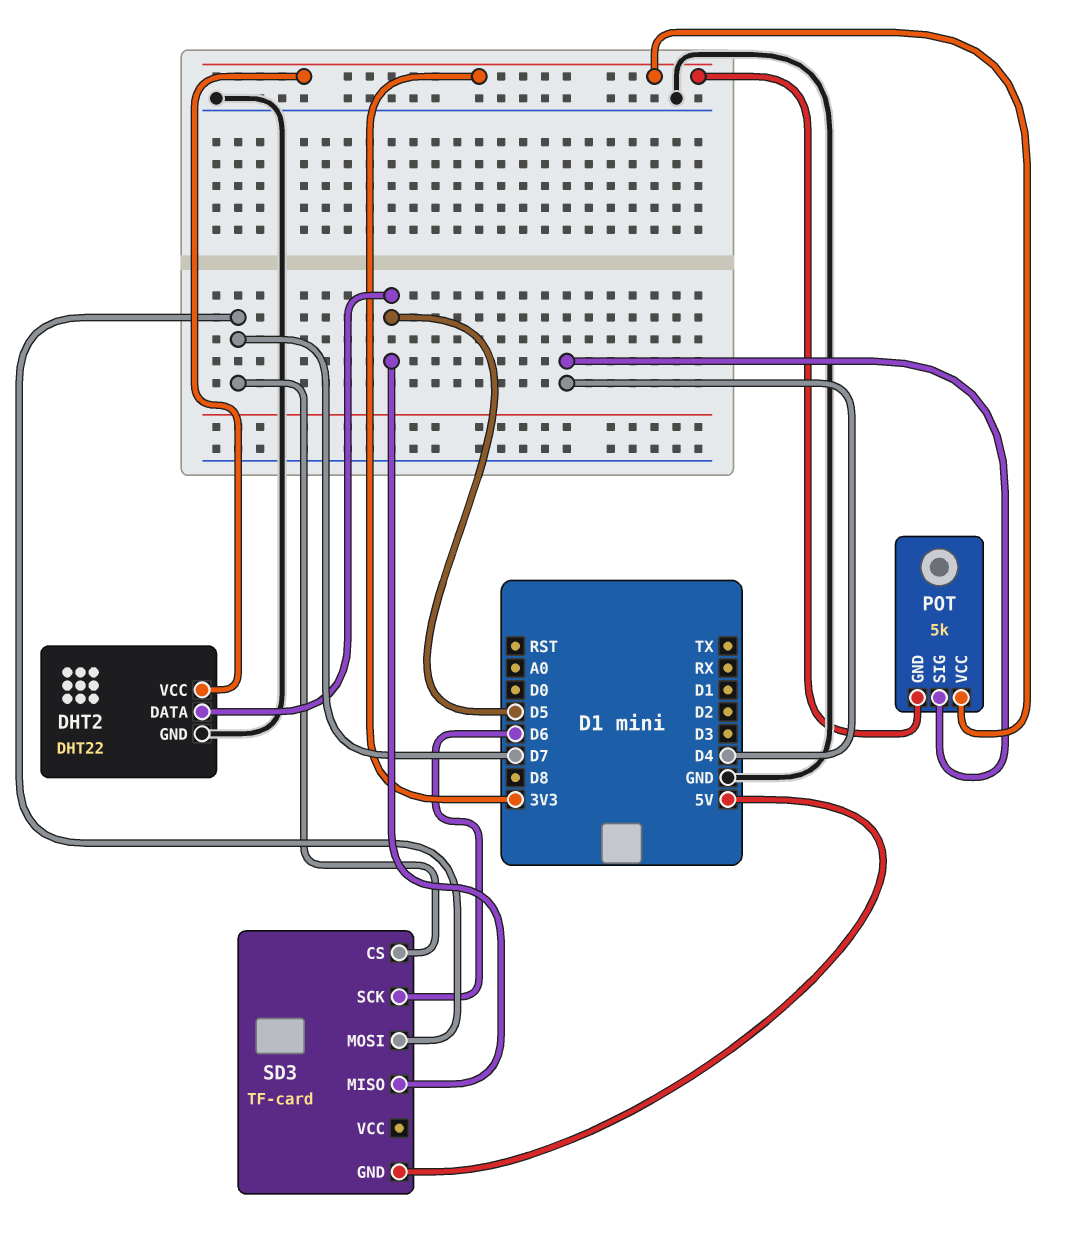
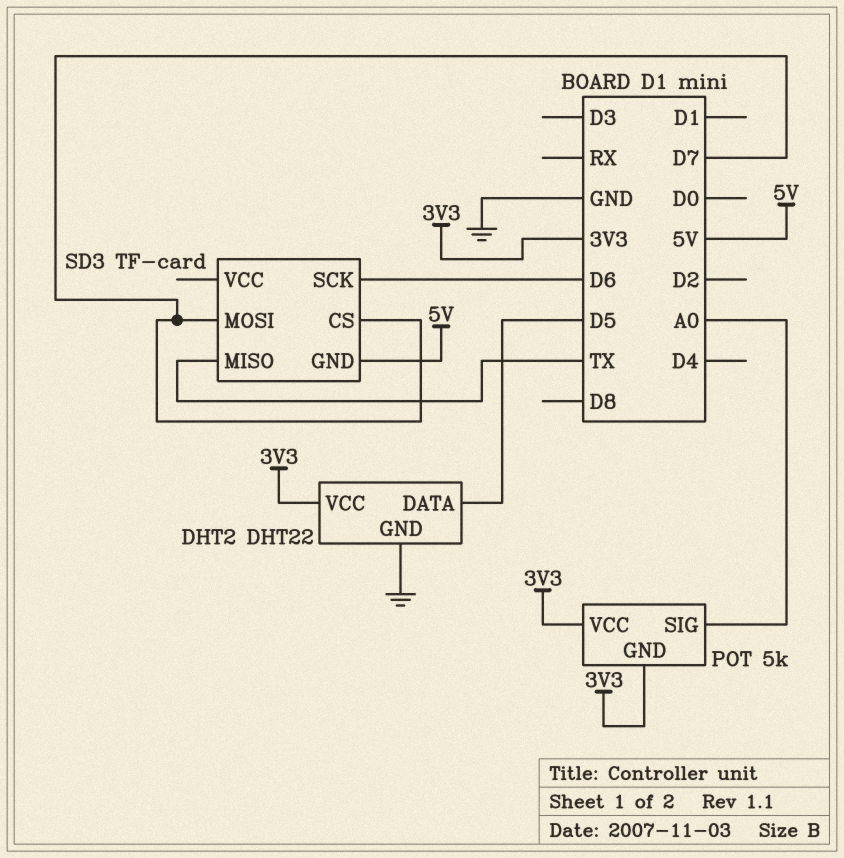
POT pin SIG: D4 -> A0
SD3 pin MISO: D5 -> TX

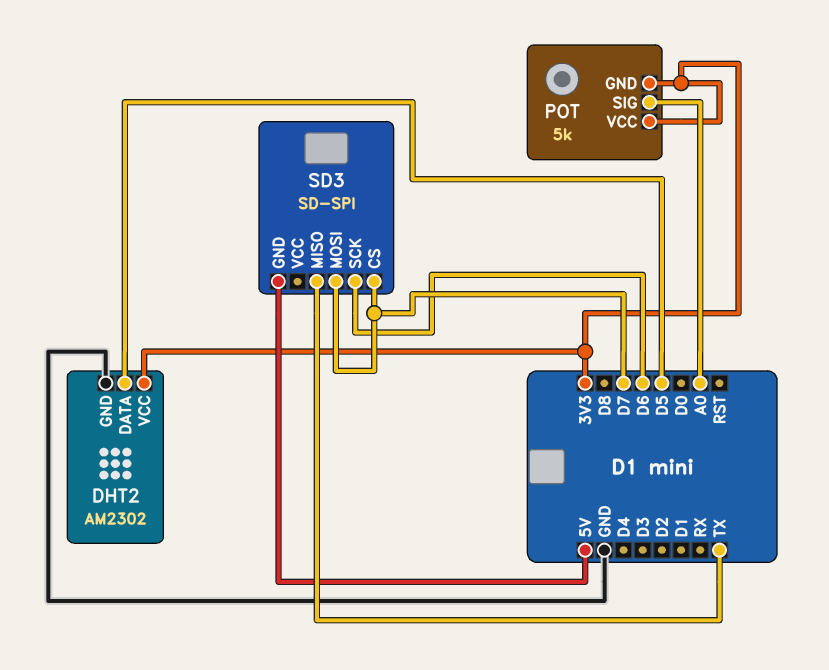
DHT2: DHT22 -> AM2302
SD3: TF-card -> SD-SPI

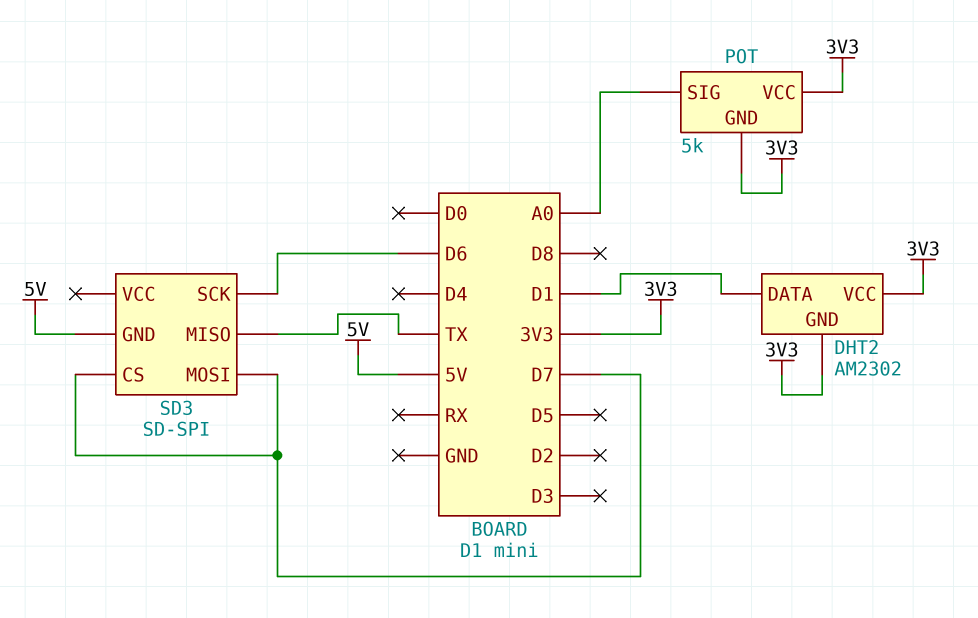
DHT2 pin DATA: D5 -> D1
DHT2 pin GND: GND -> 3V3

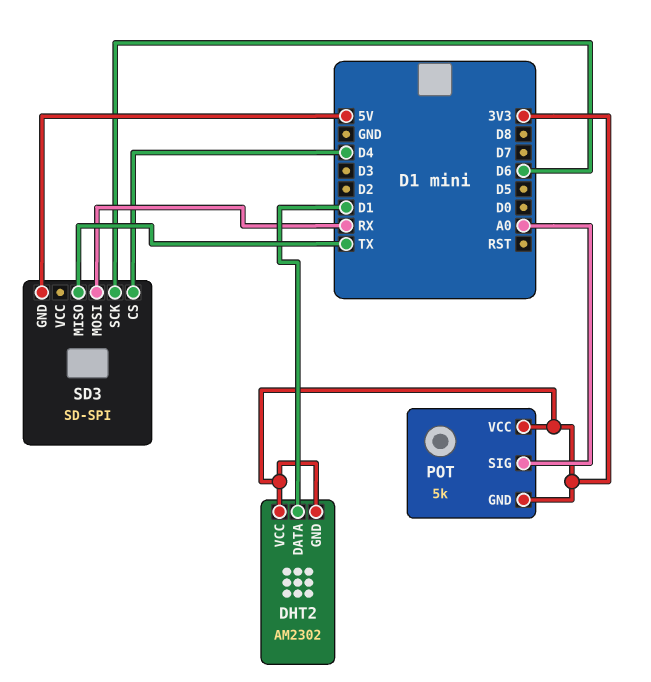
SD3 pin CS: D7 -> D4
SD3 pin MOSI: D7 -> RX

